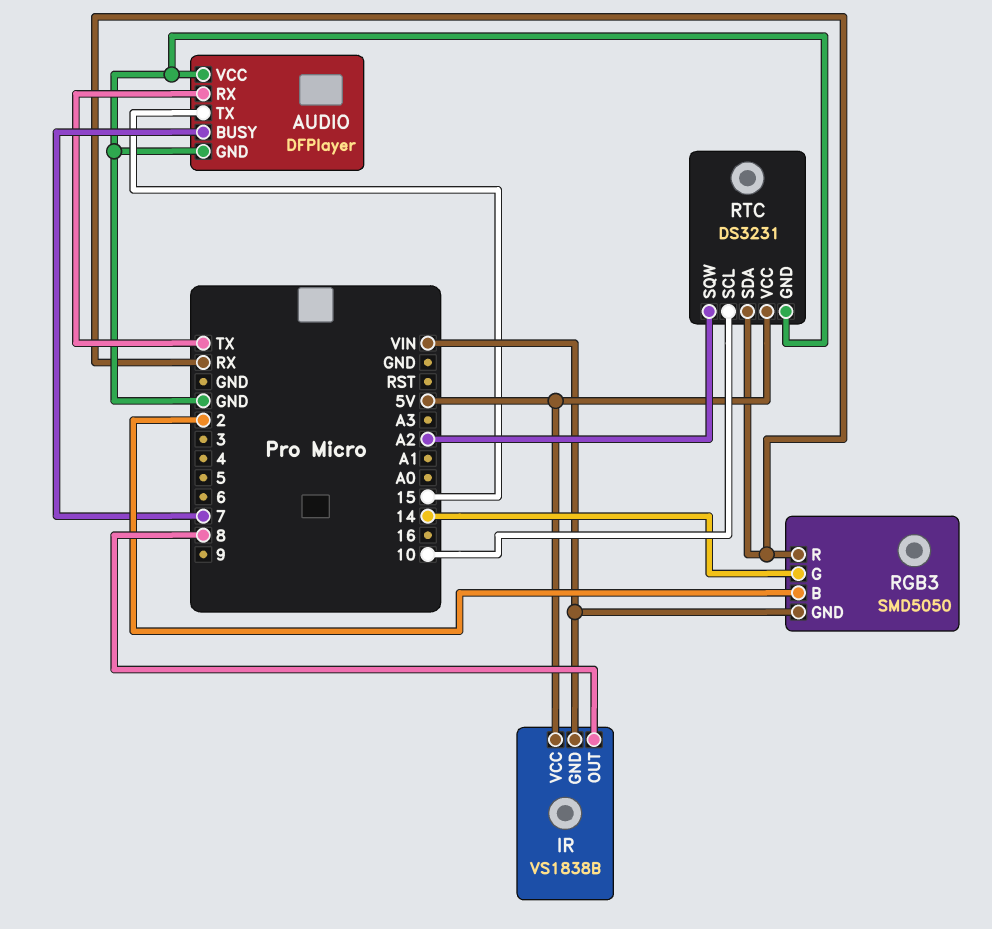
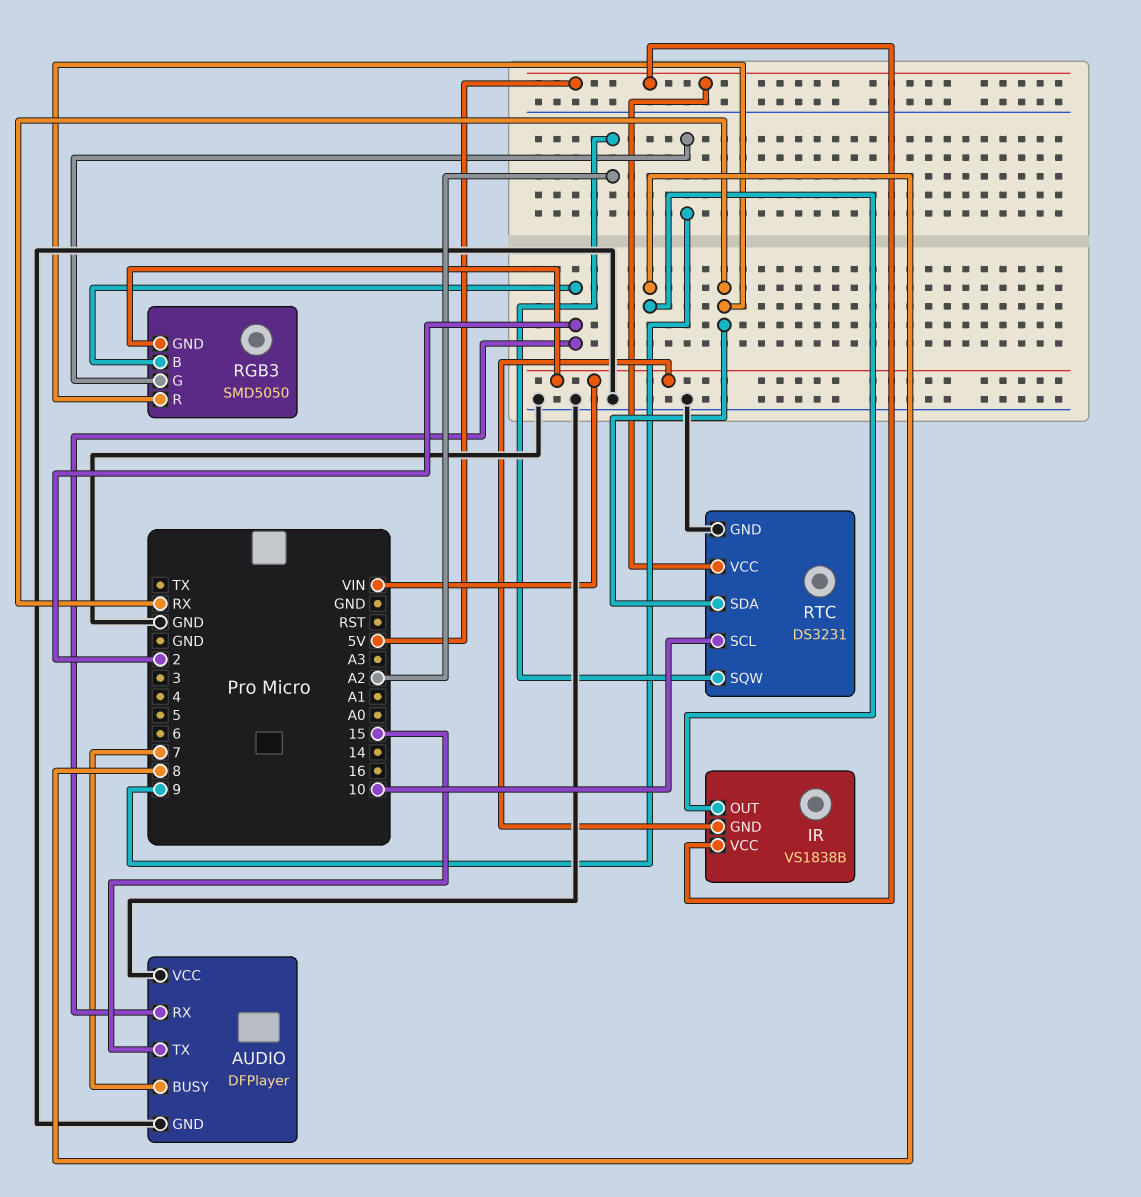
AUDIO pin RX: TX -> 2
RGB3 pin G: 14 -> 9

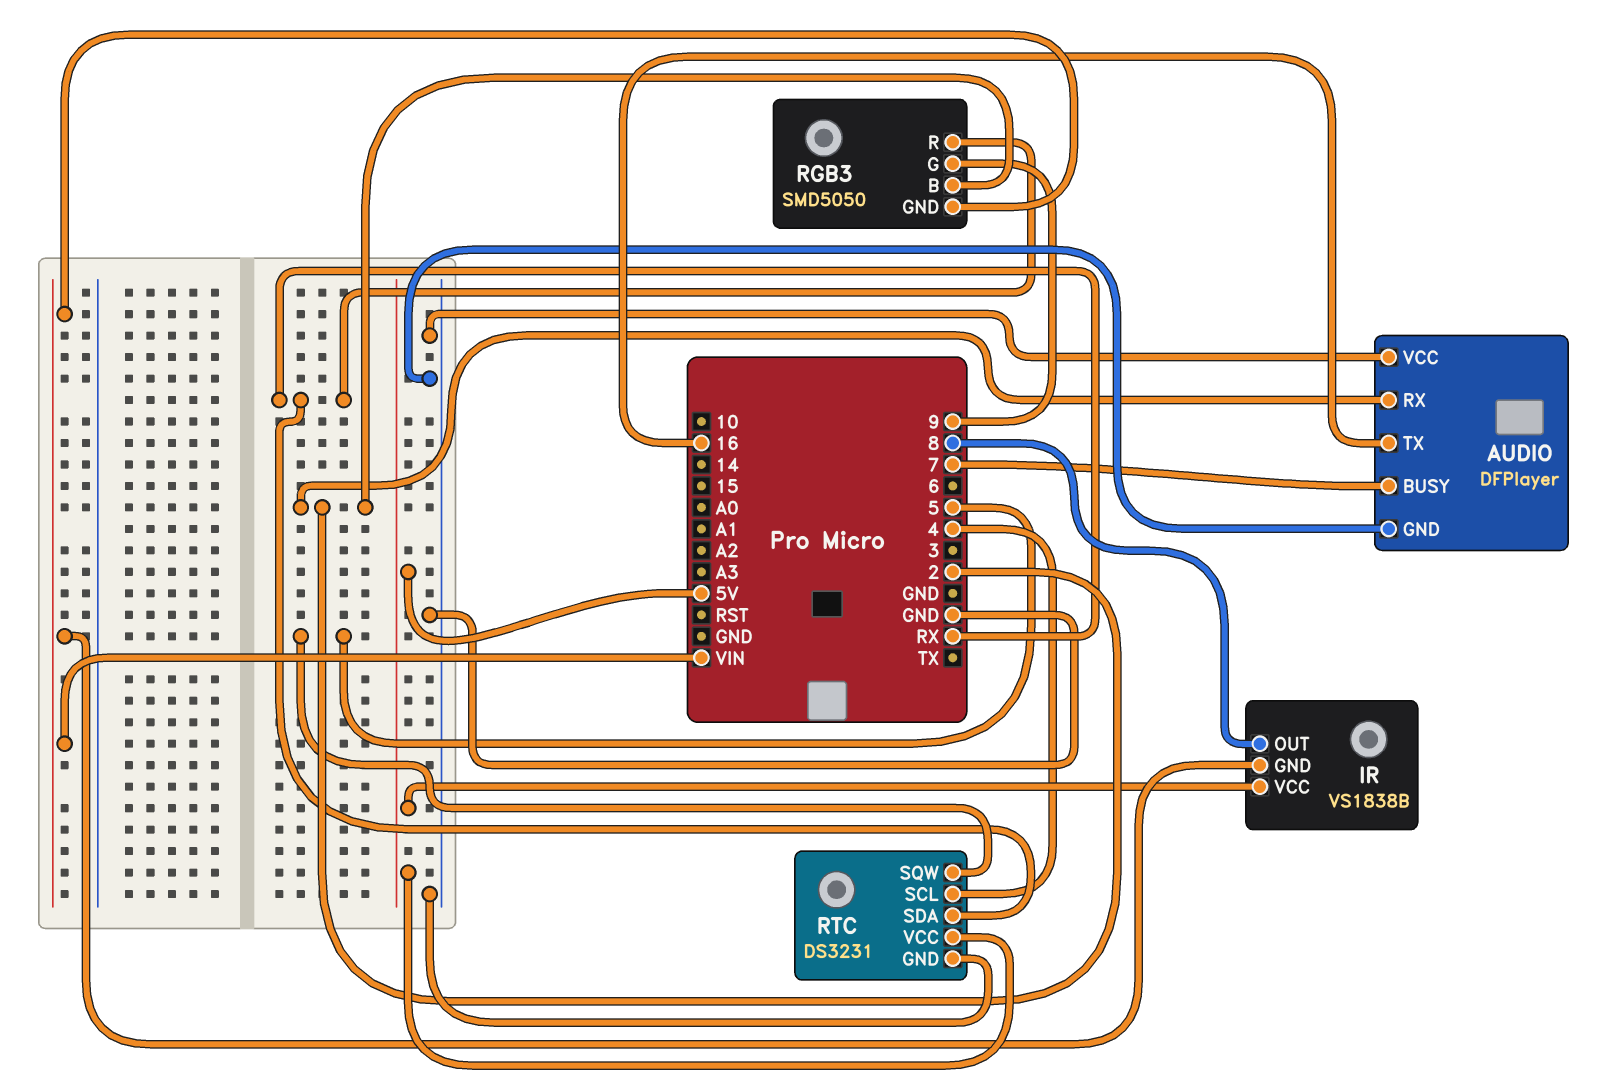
AUDIO pin TX: 15 -> 16
RTC pin SCL: 10 -> 4
RTC pin SQW: A2 -> 5

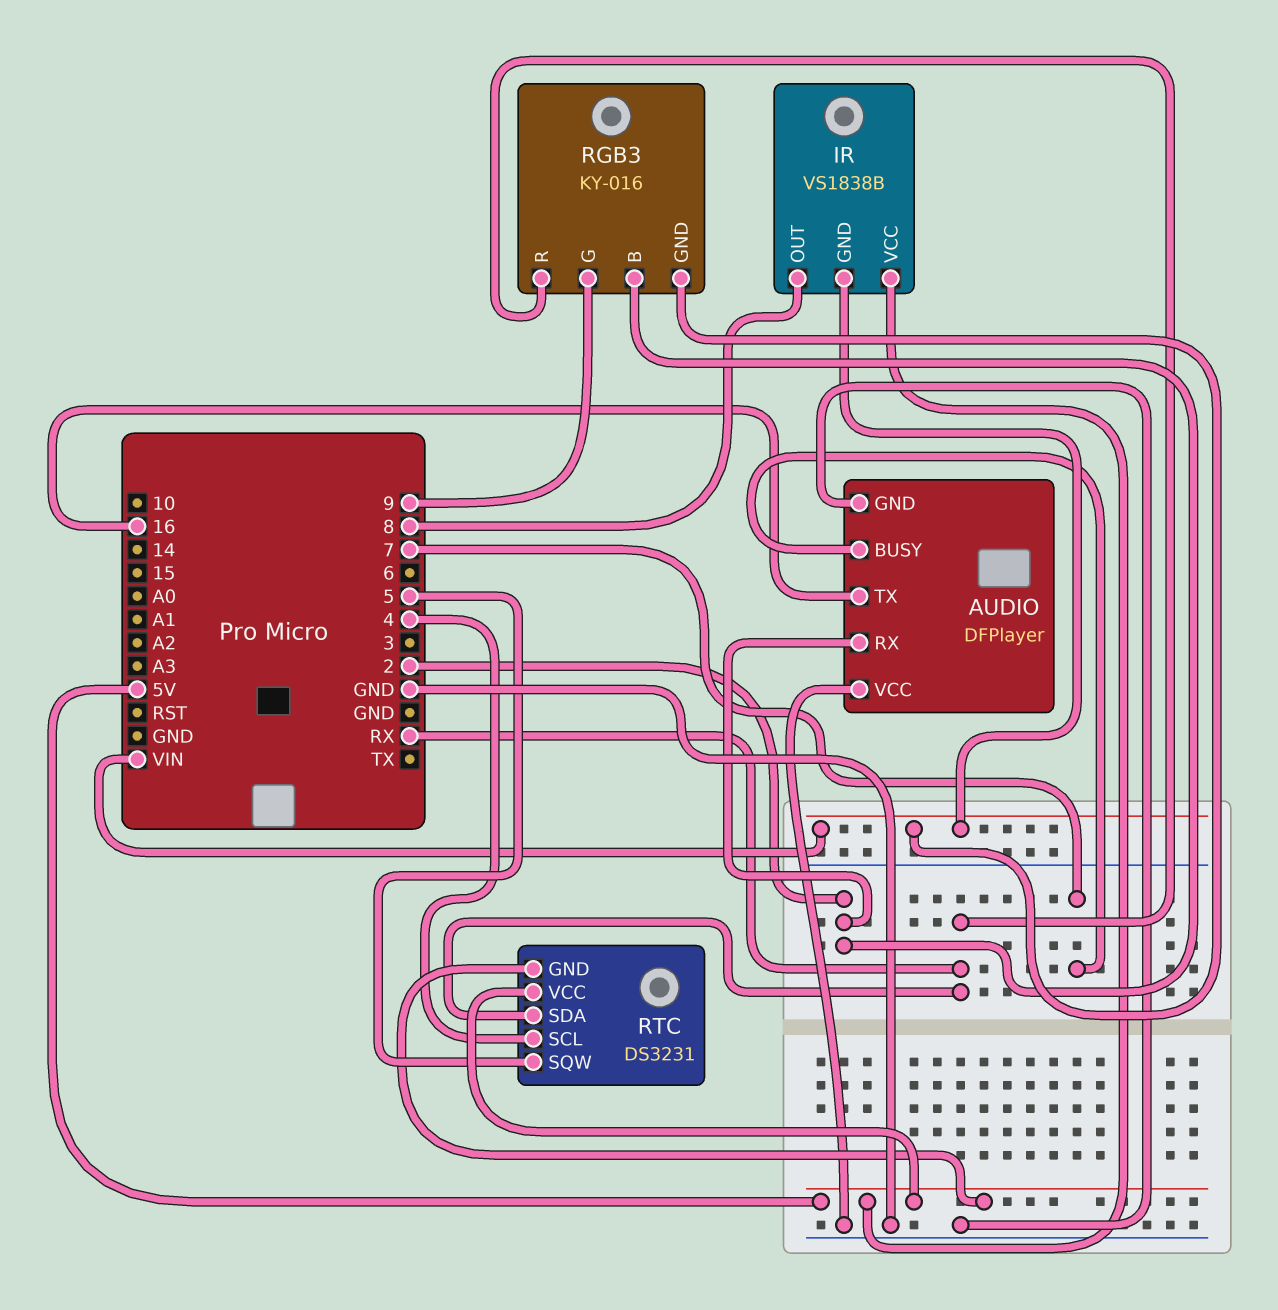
RGB3: SMD5050 -> KY-016
RTC pin GND: GND -> 5V

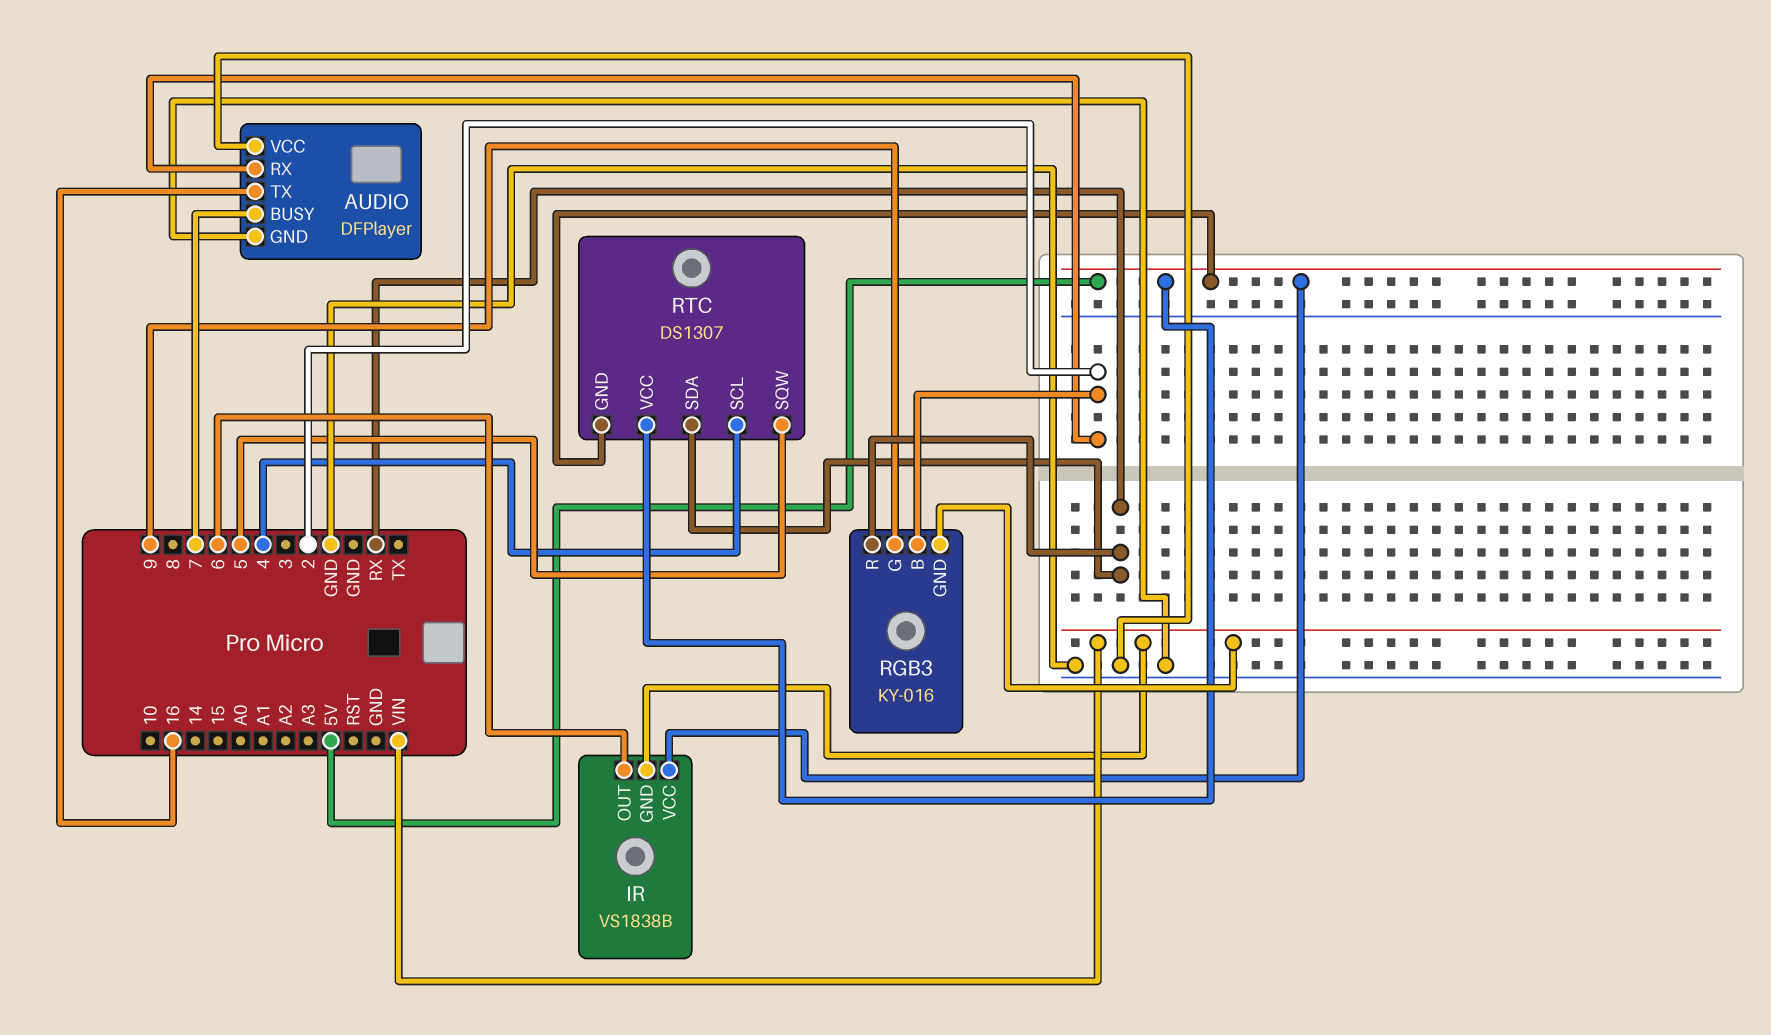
IR pin OUT: 8 -> 6
RTC: DS3231 -> DS1307

